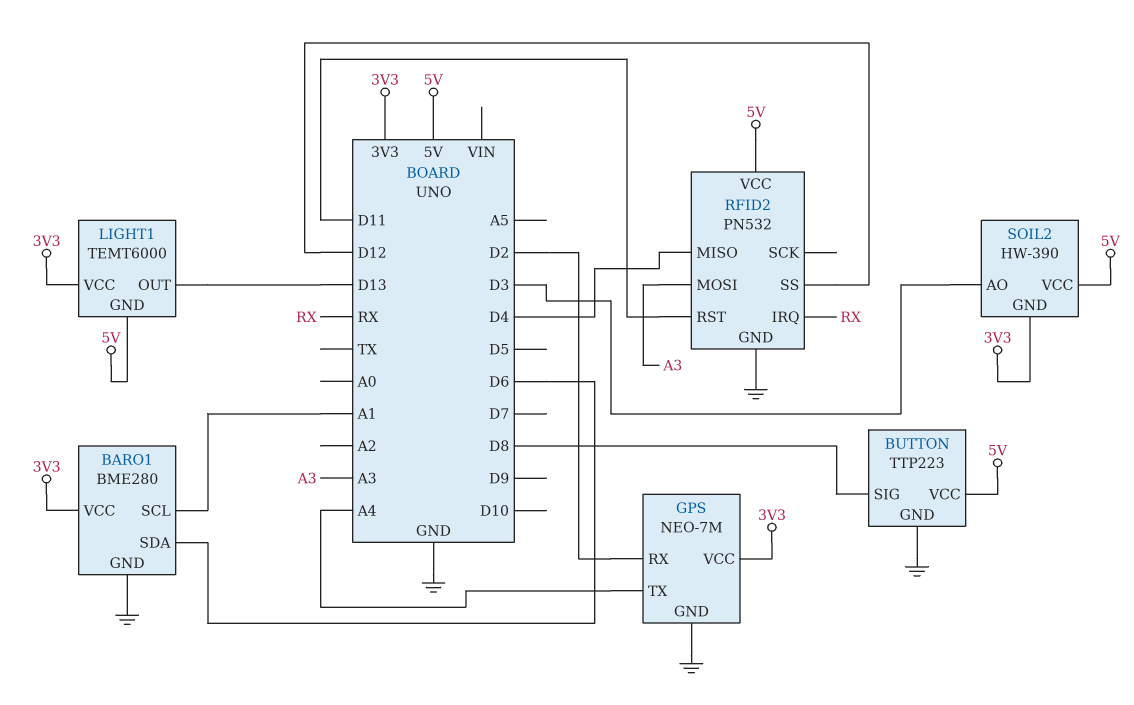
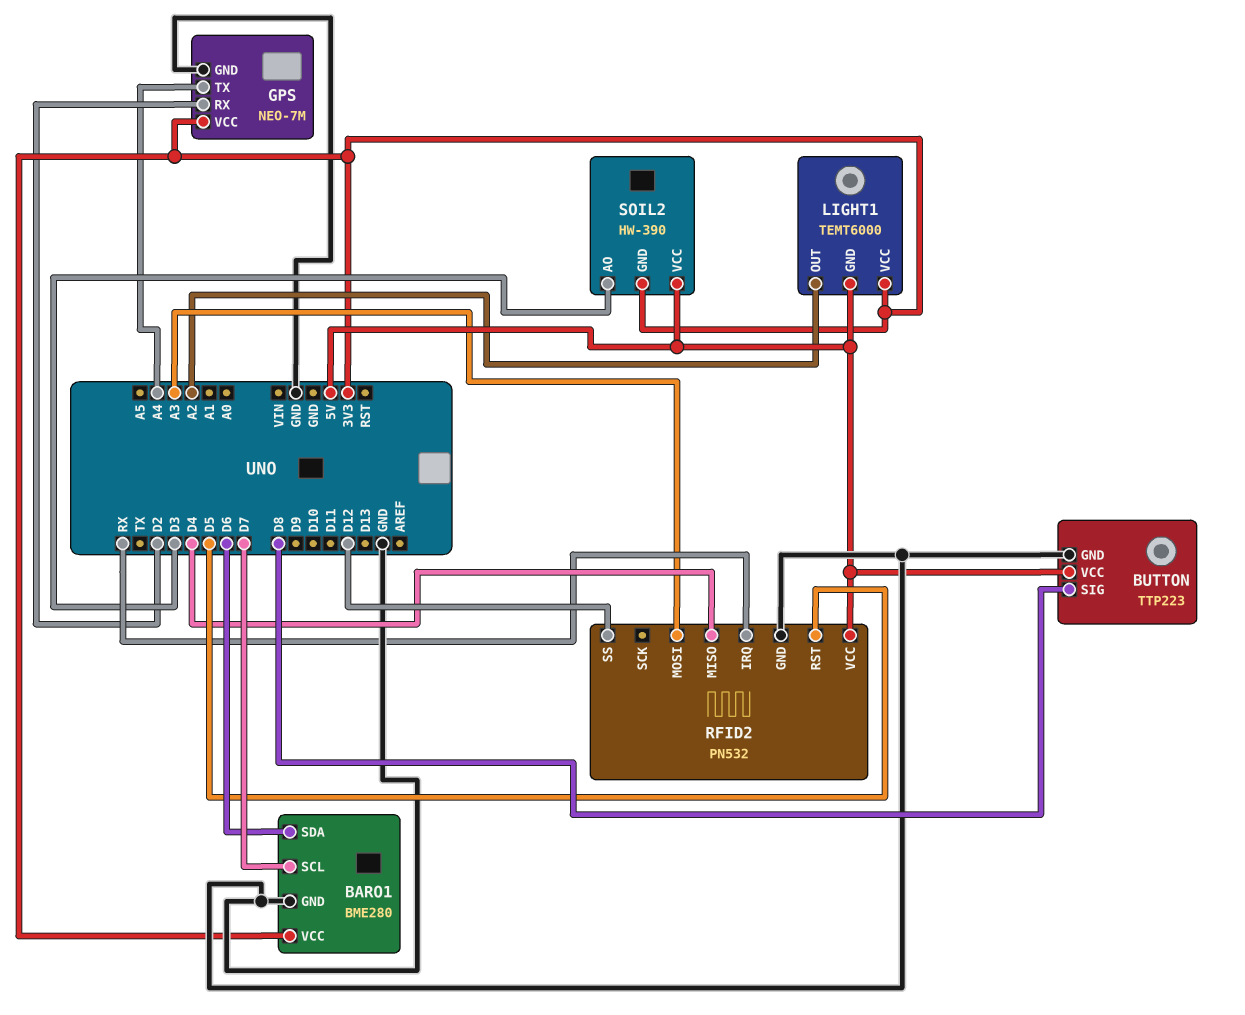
BARO1 pin SCL: A1 -> D7
LIGHT1 pin OUT: D13 -> A2
RFID2 pin RST: D11 -> D5

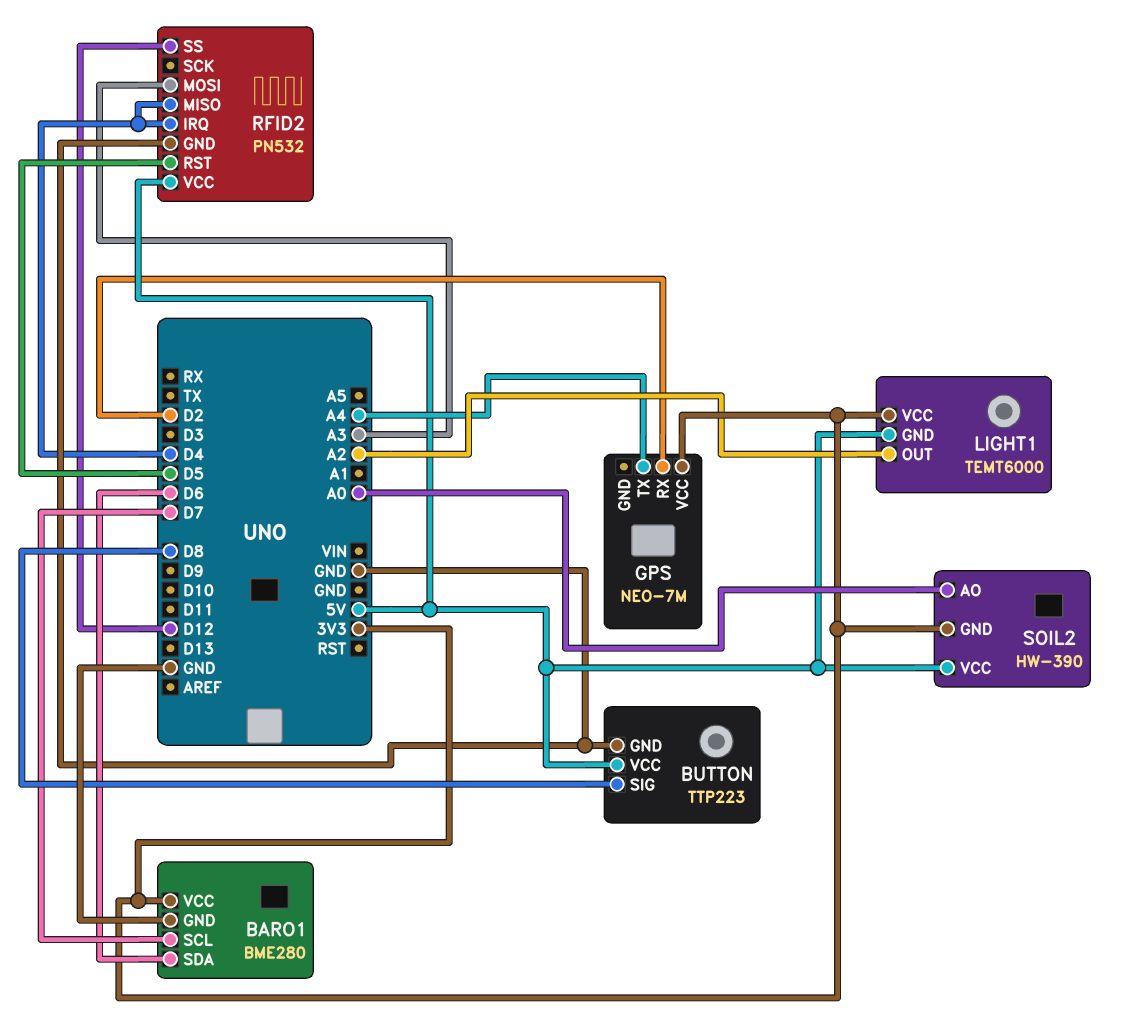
GPS pin GND: GND -> none
RFID2 pin IRQ: RX -> D4
SOIL2 pin AO: D3 -> A0

